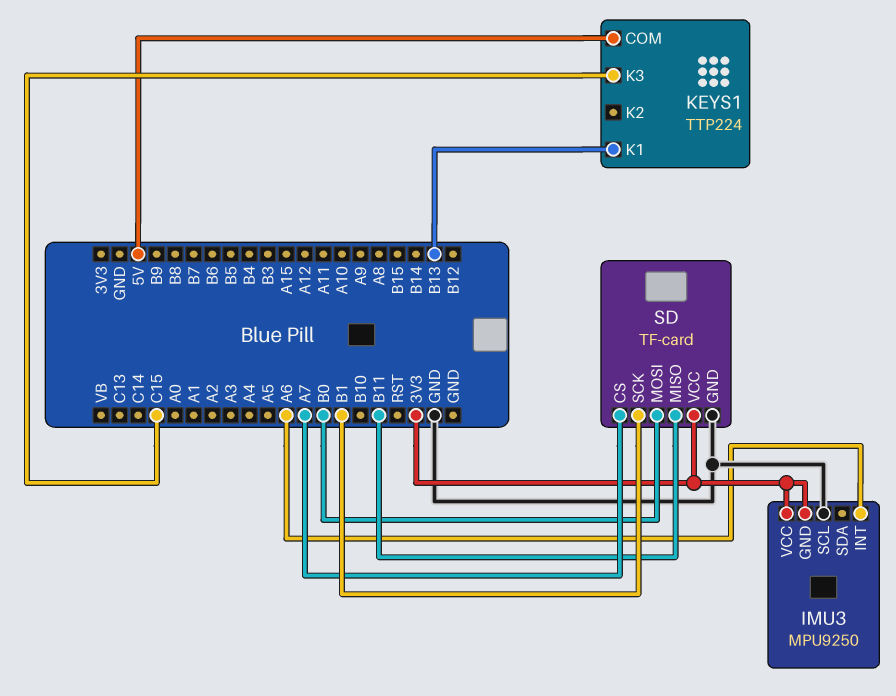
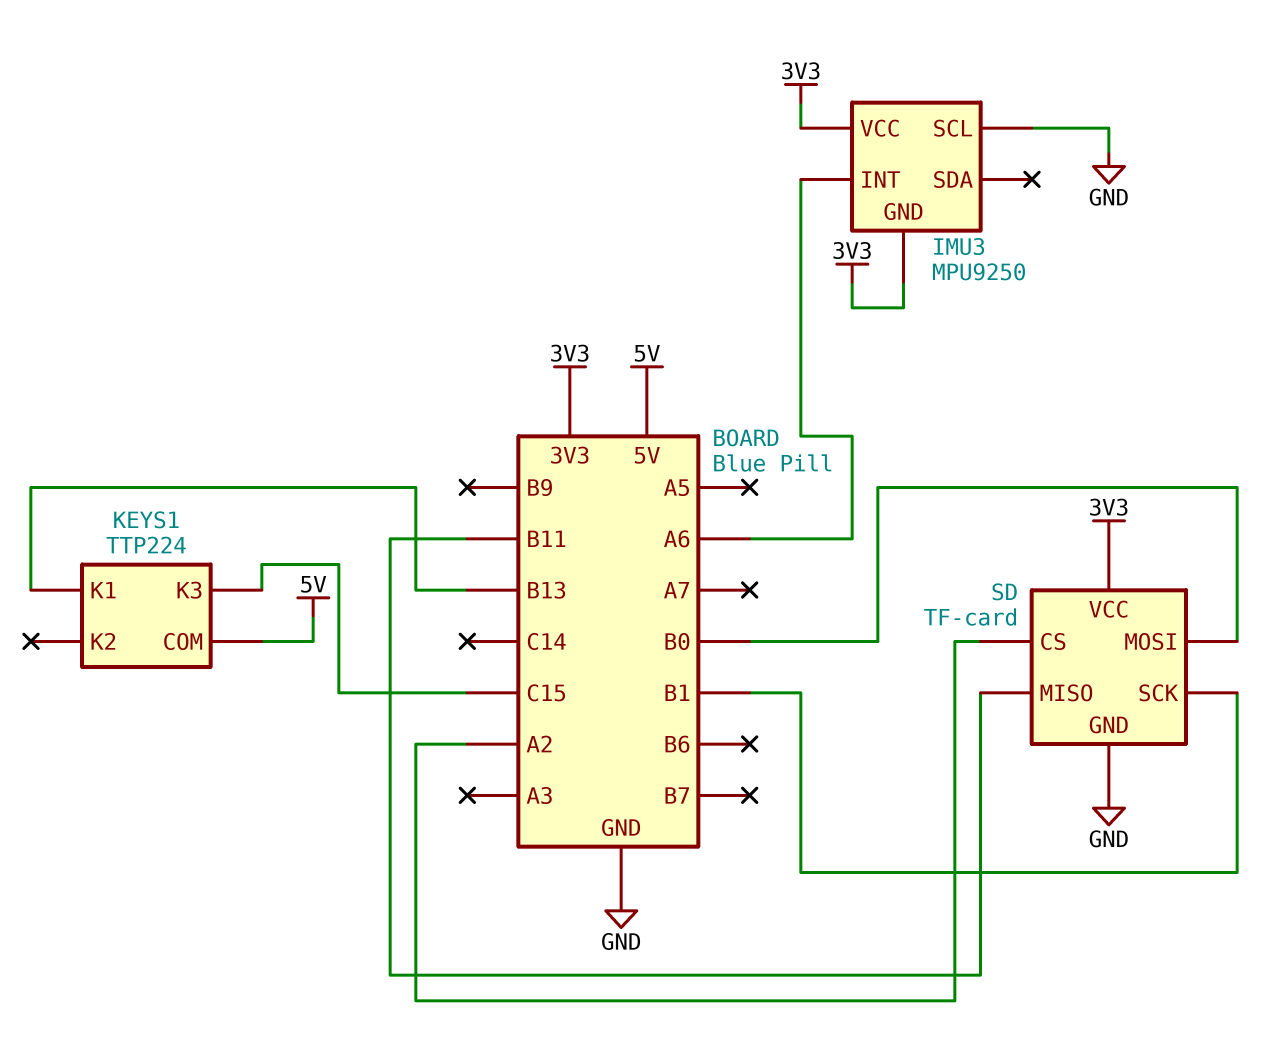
SD pin CS: A7 -> A2

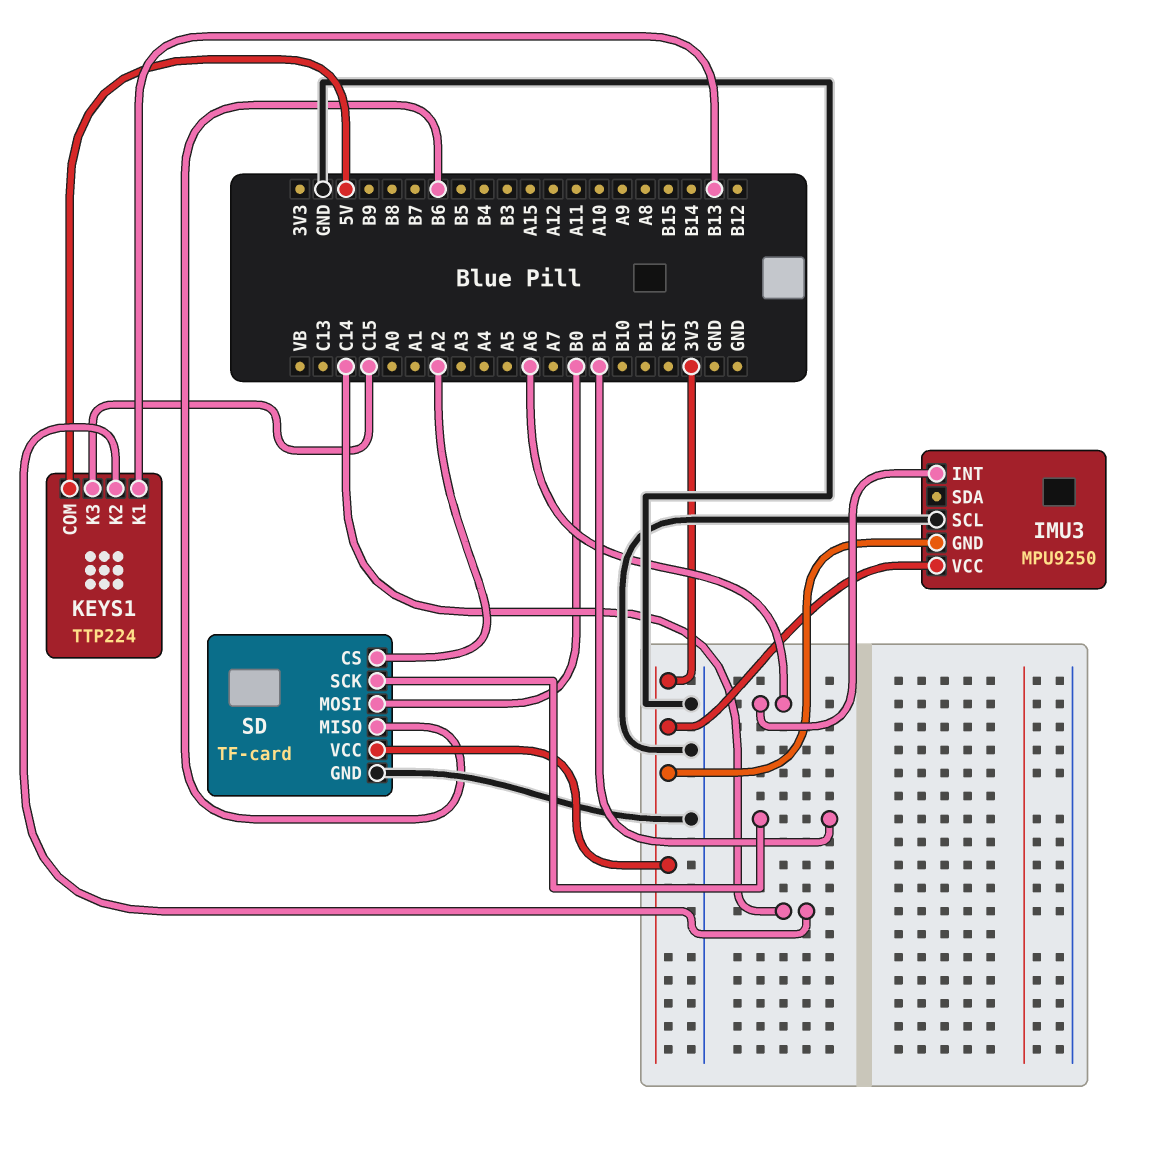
KEYS1 pin K2: none -> C14
SD pin MISO: B11 -> B6

